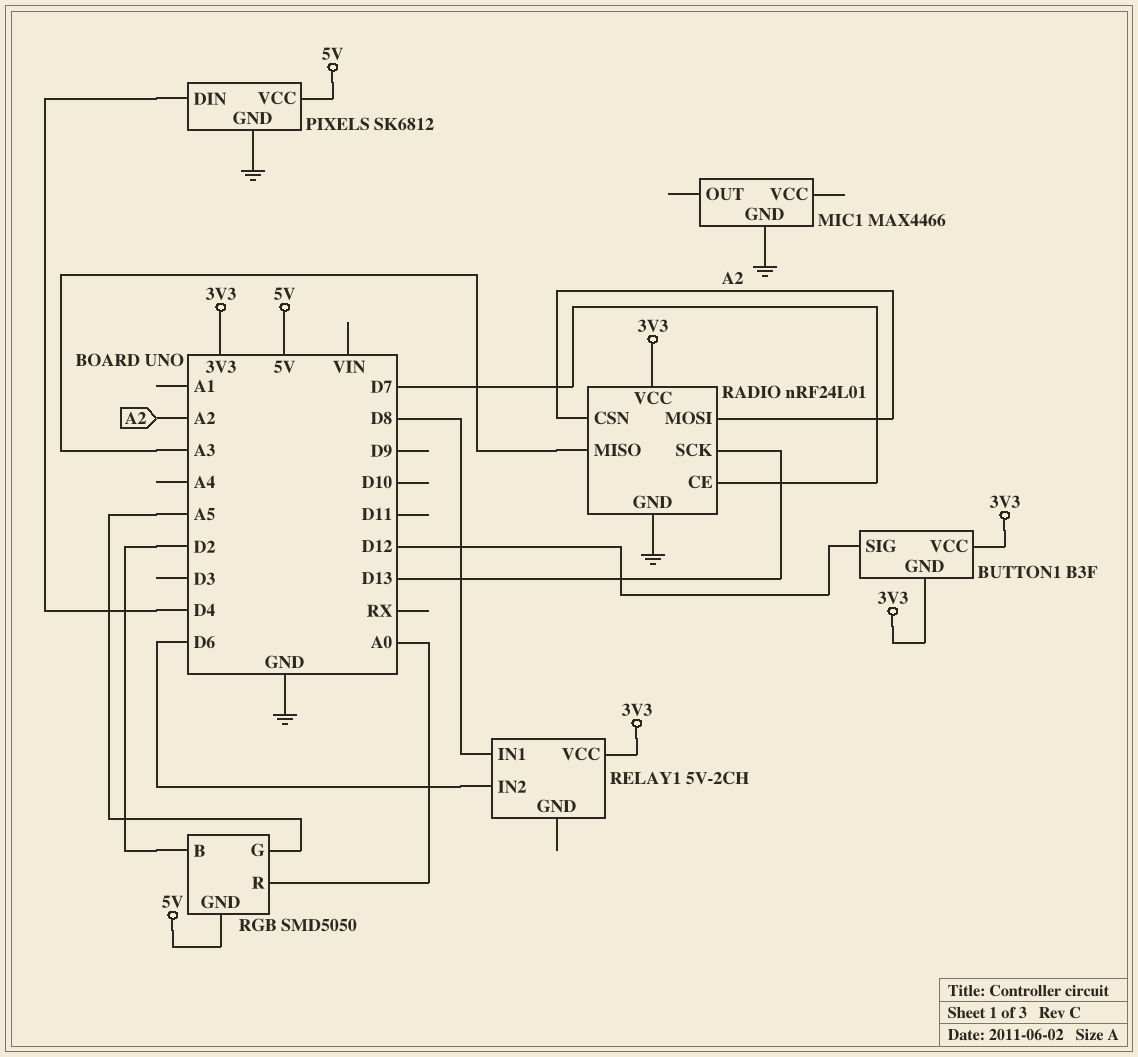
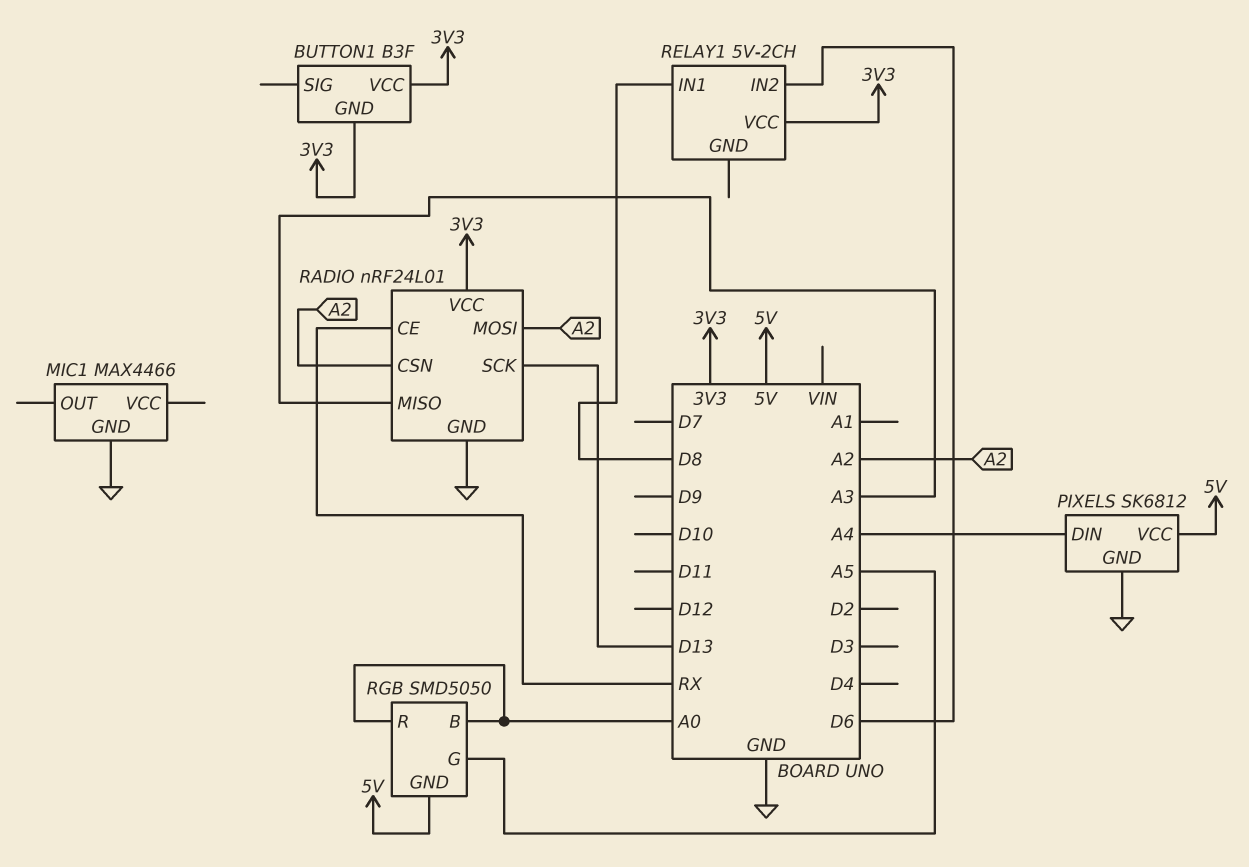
BUTTON1 pin SIG: D12 -> none
PIXELS pin DIN: D4 -> A4
RADIO pin CE: D7 -> RX
RGB pin B: D2 -> A0

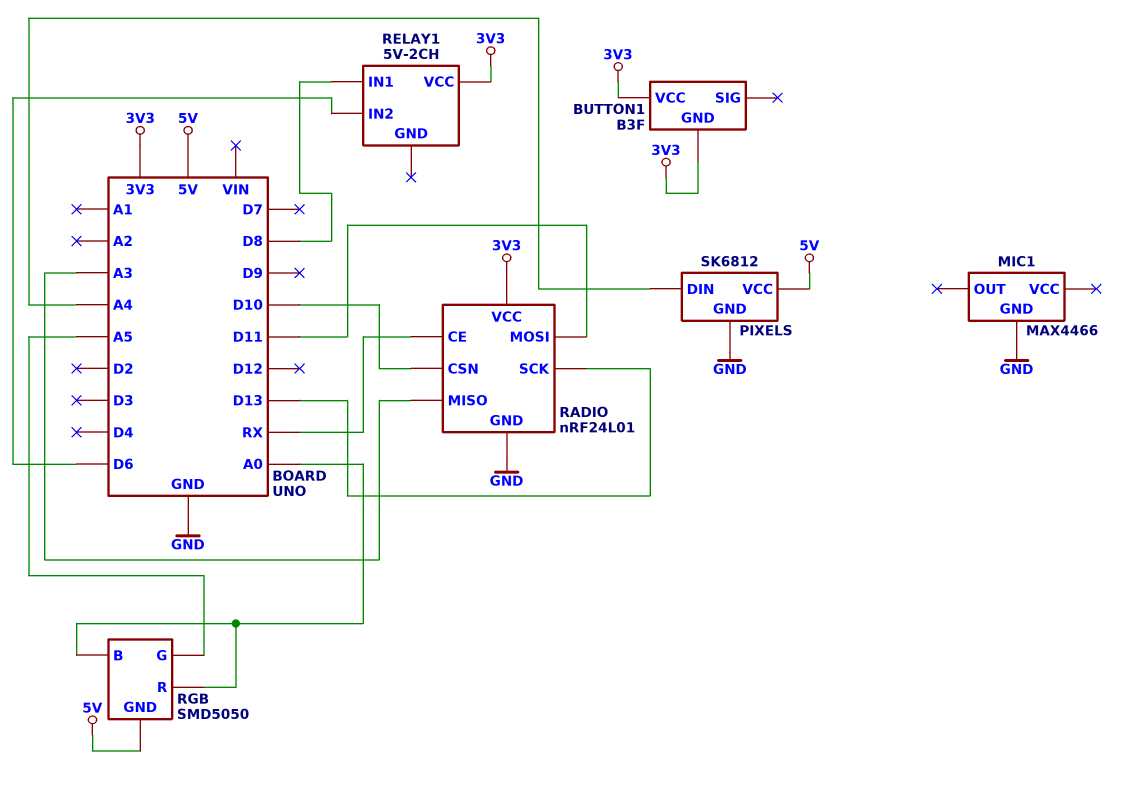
RADIO pin CSN: A2 -> D10
RADIO pin MOSI: A2 -> D11

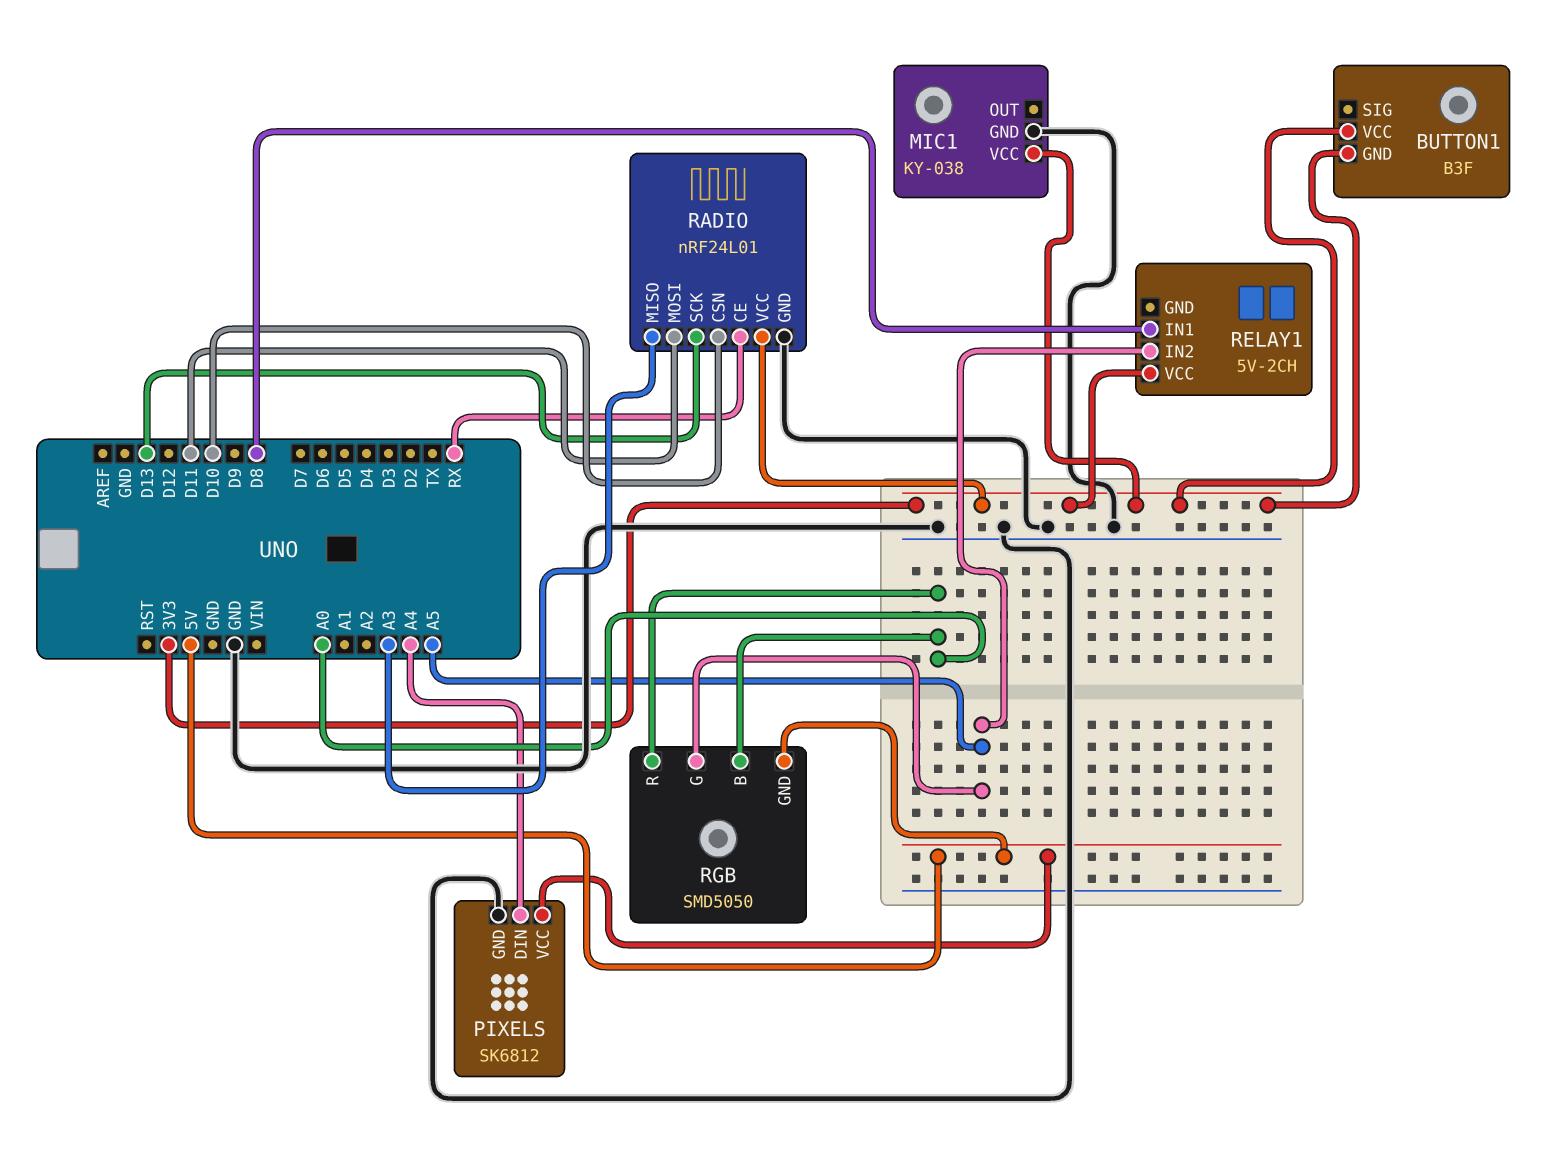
MIC1: MAX4466 -> KY-038
MIC1 pin VCC: none -> 3V3
RELAY1 pin IN2: D6 -> A5

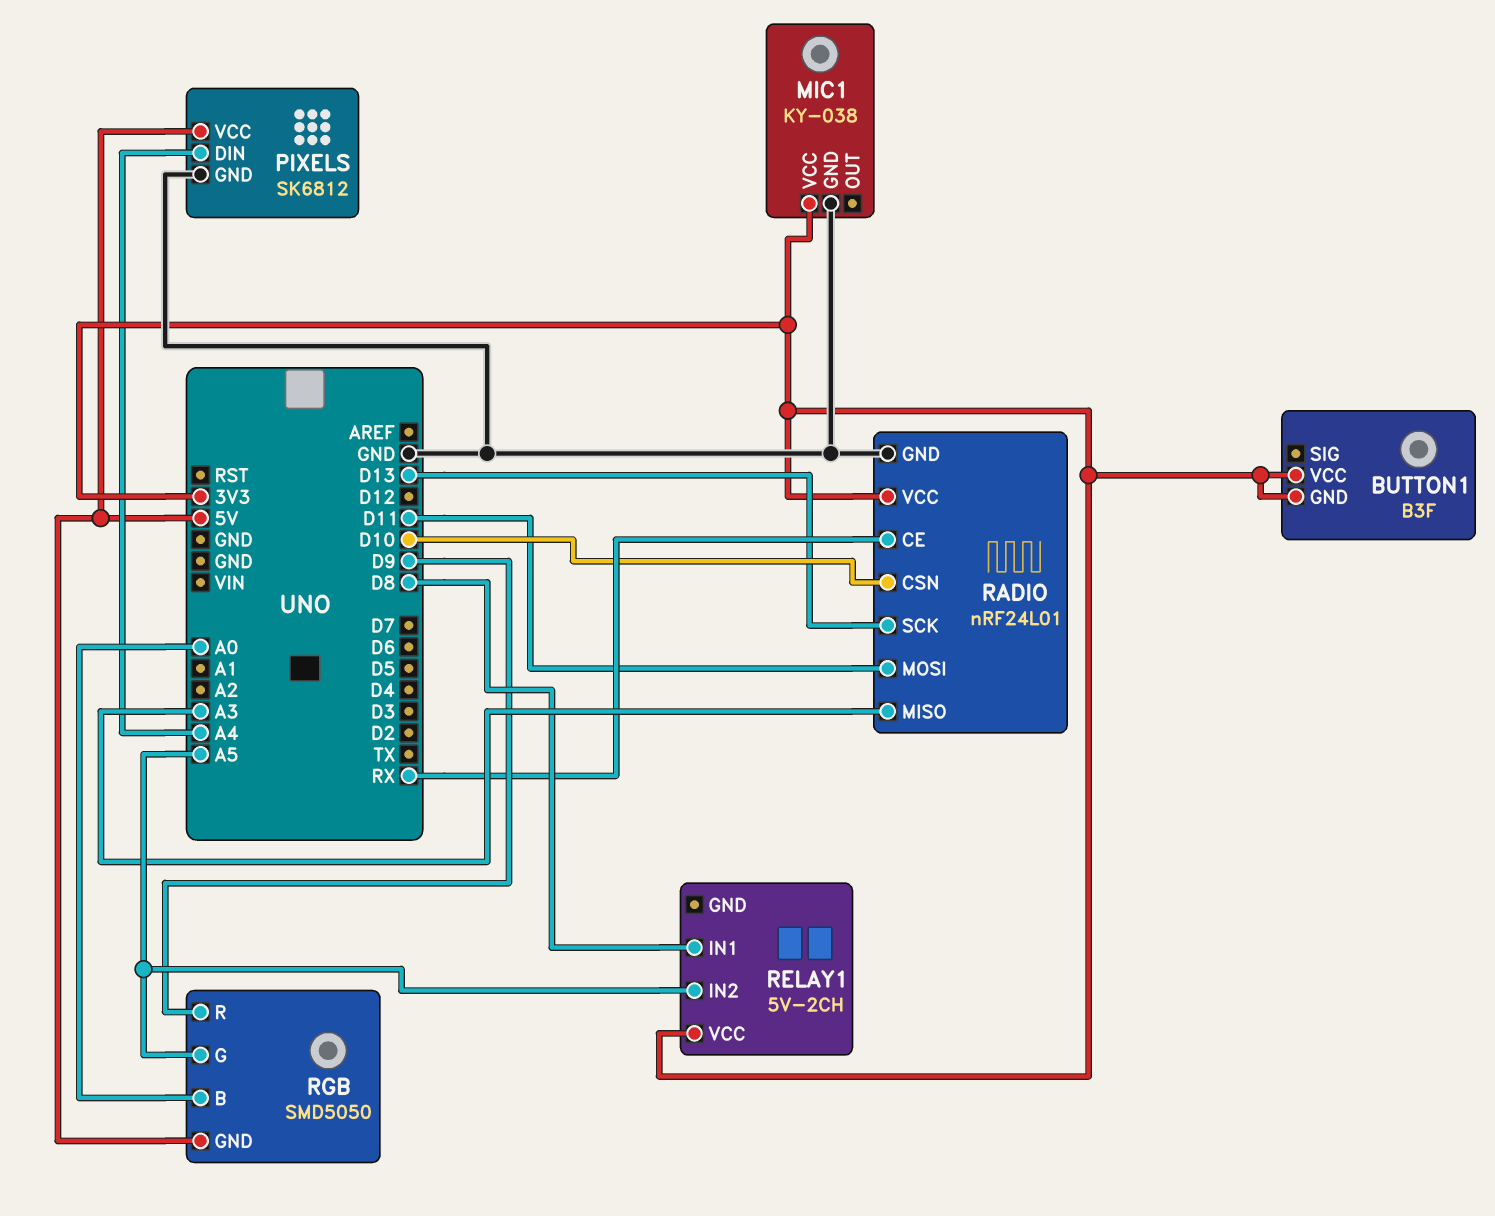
RGB pin R: A0 -> D9

